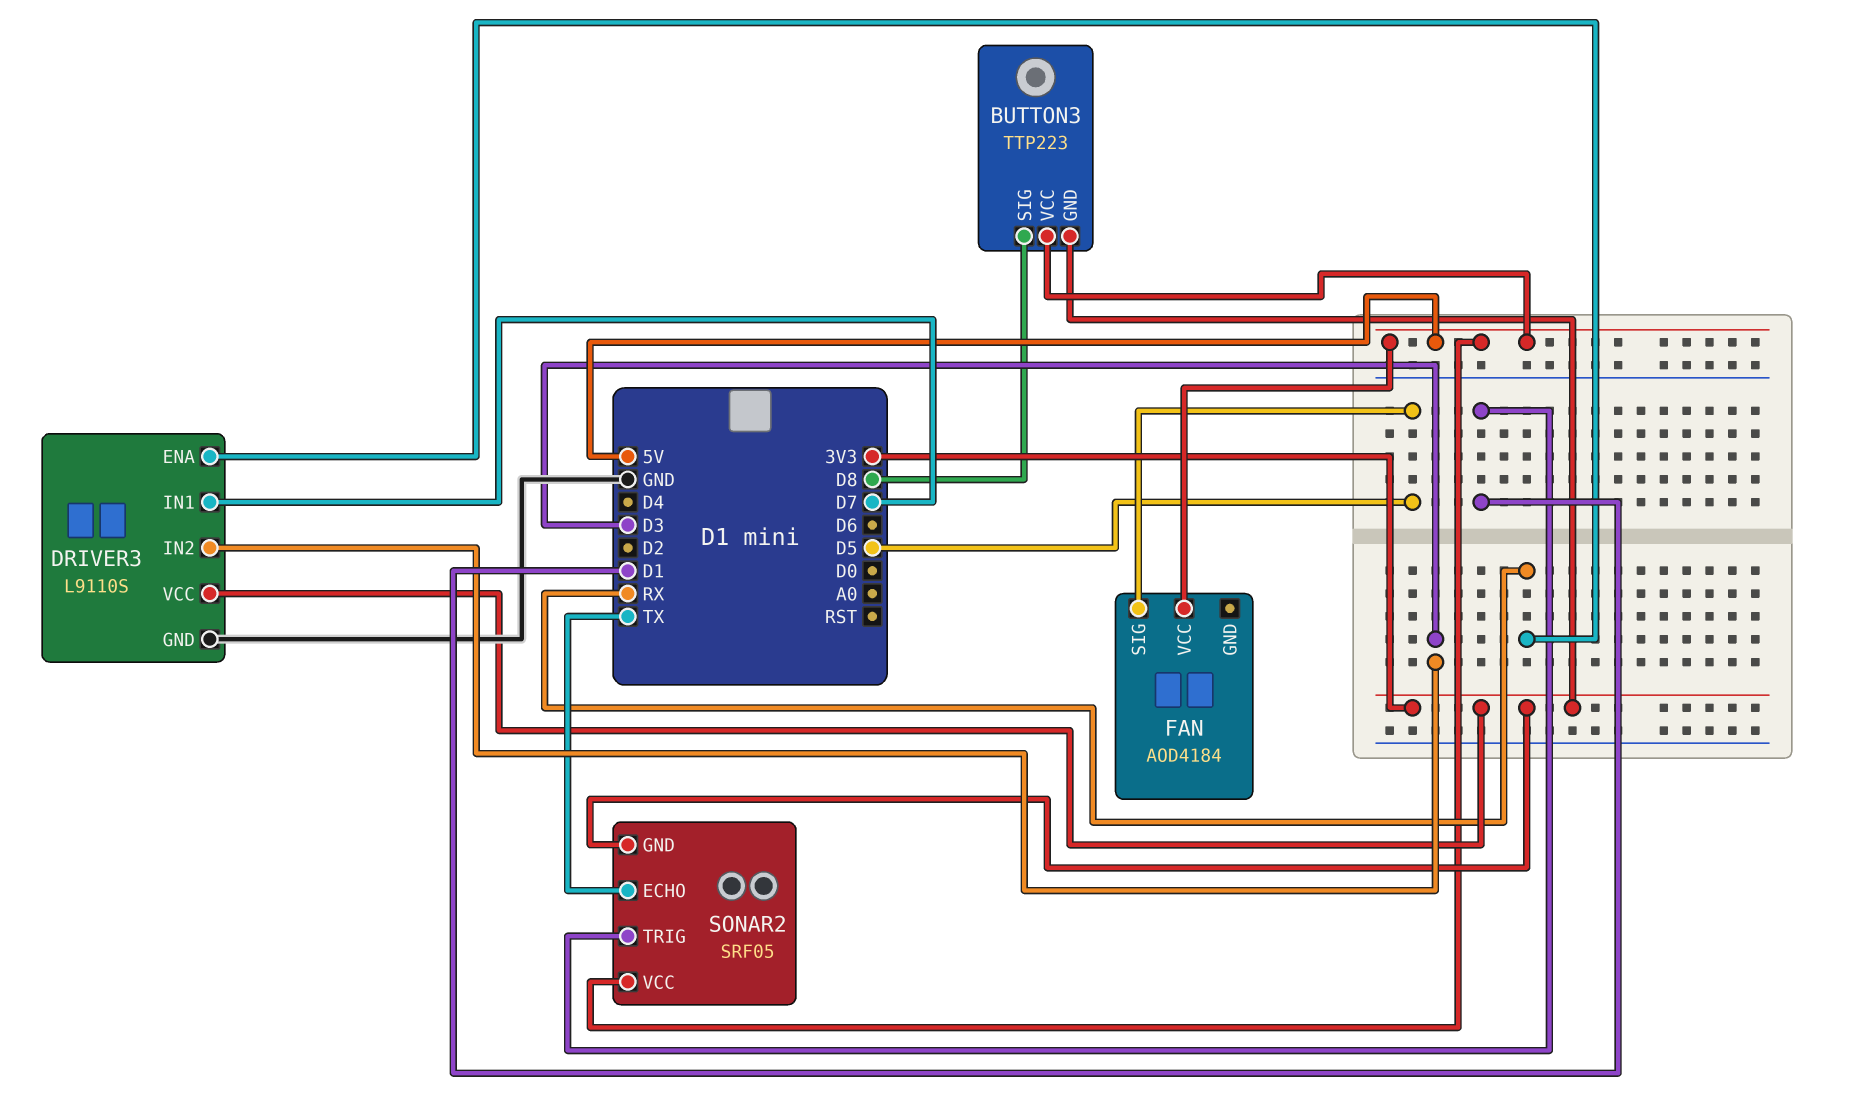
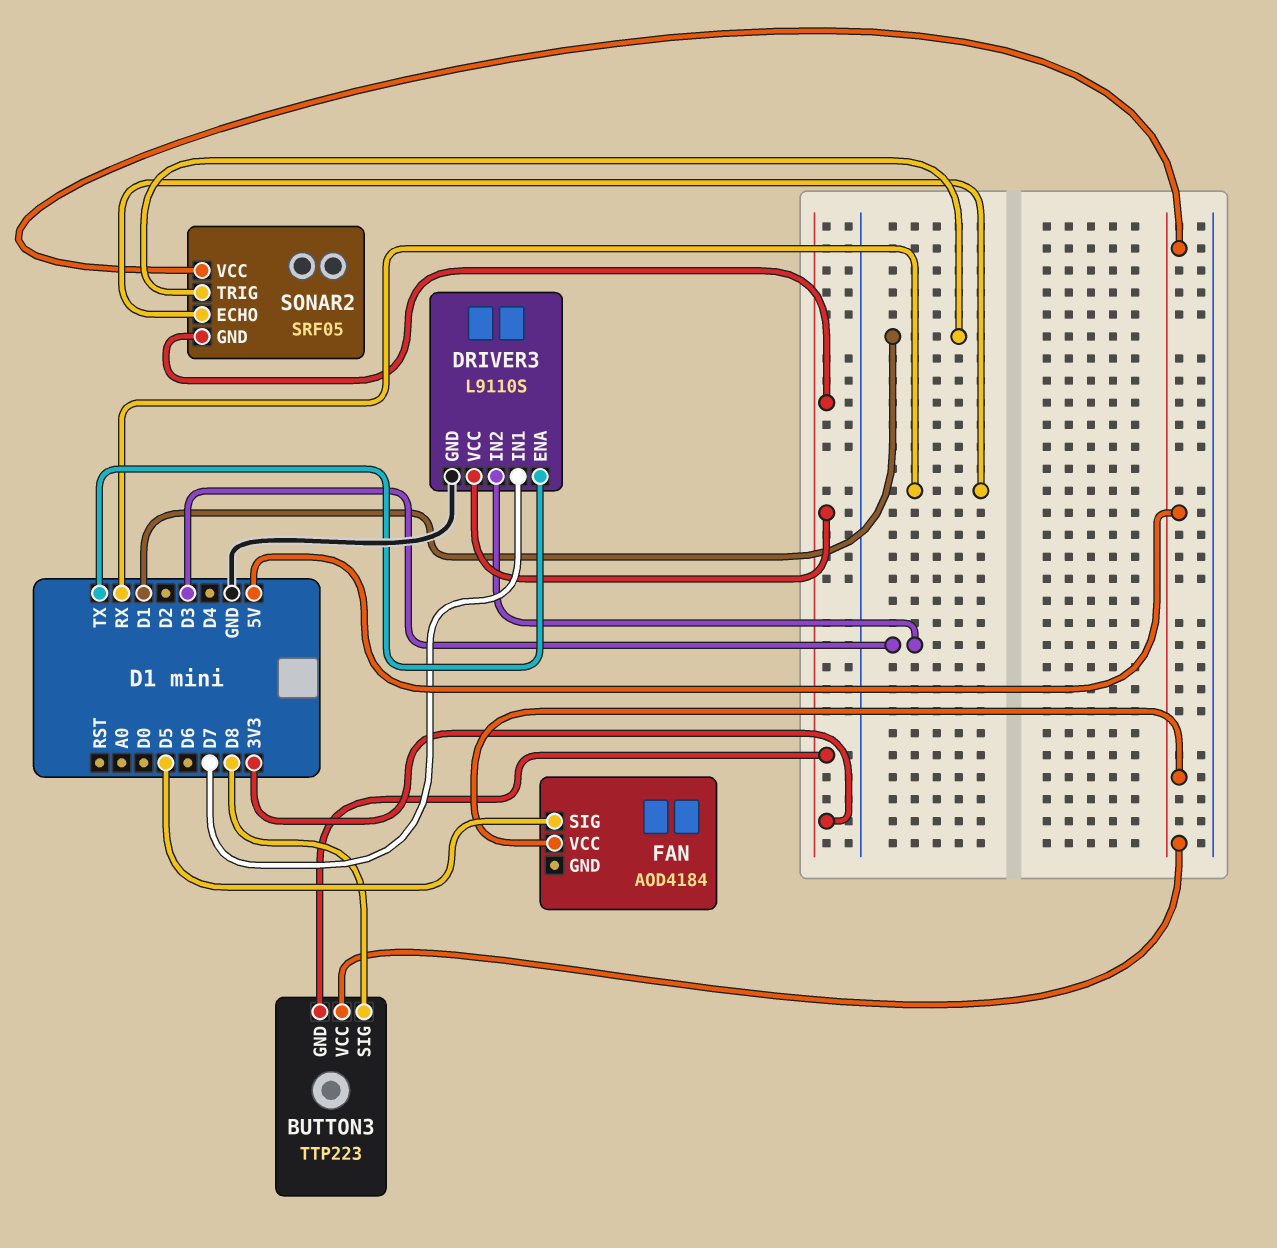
DRIVER3 pin ENA: RX -> TX
SONAR2 pin ECHO: TX -> RX

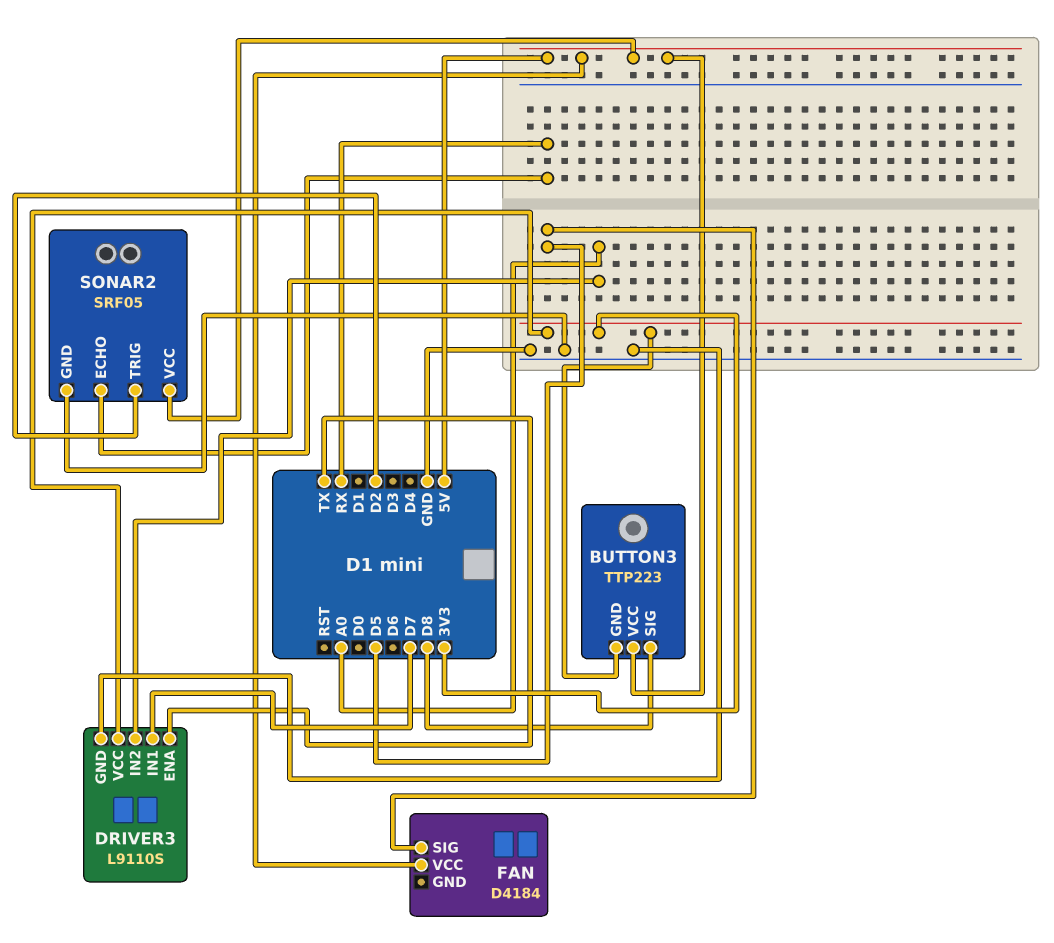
DRIVER3 pin IN2: D3 -> A0
FAN: AOD4184 -> D4184
SONAR2 pin GND: 3V3 -> GND
SONAR2 pin TRIG: D1 -> D2

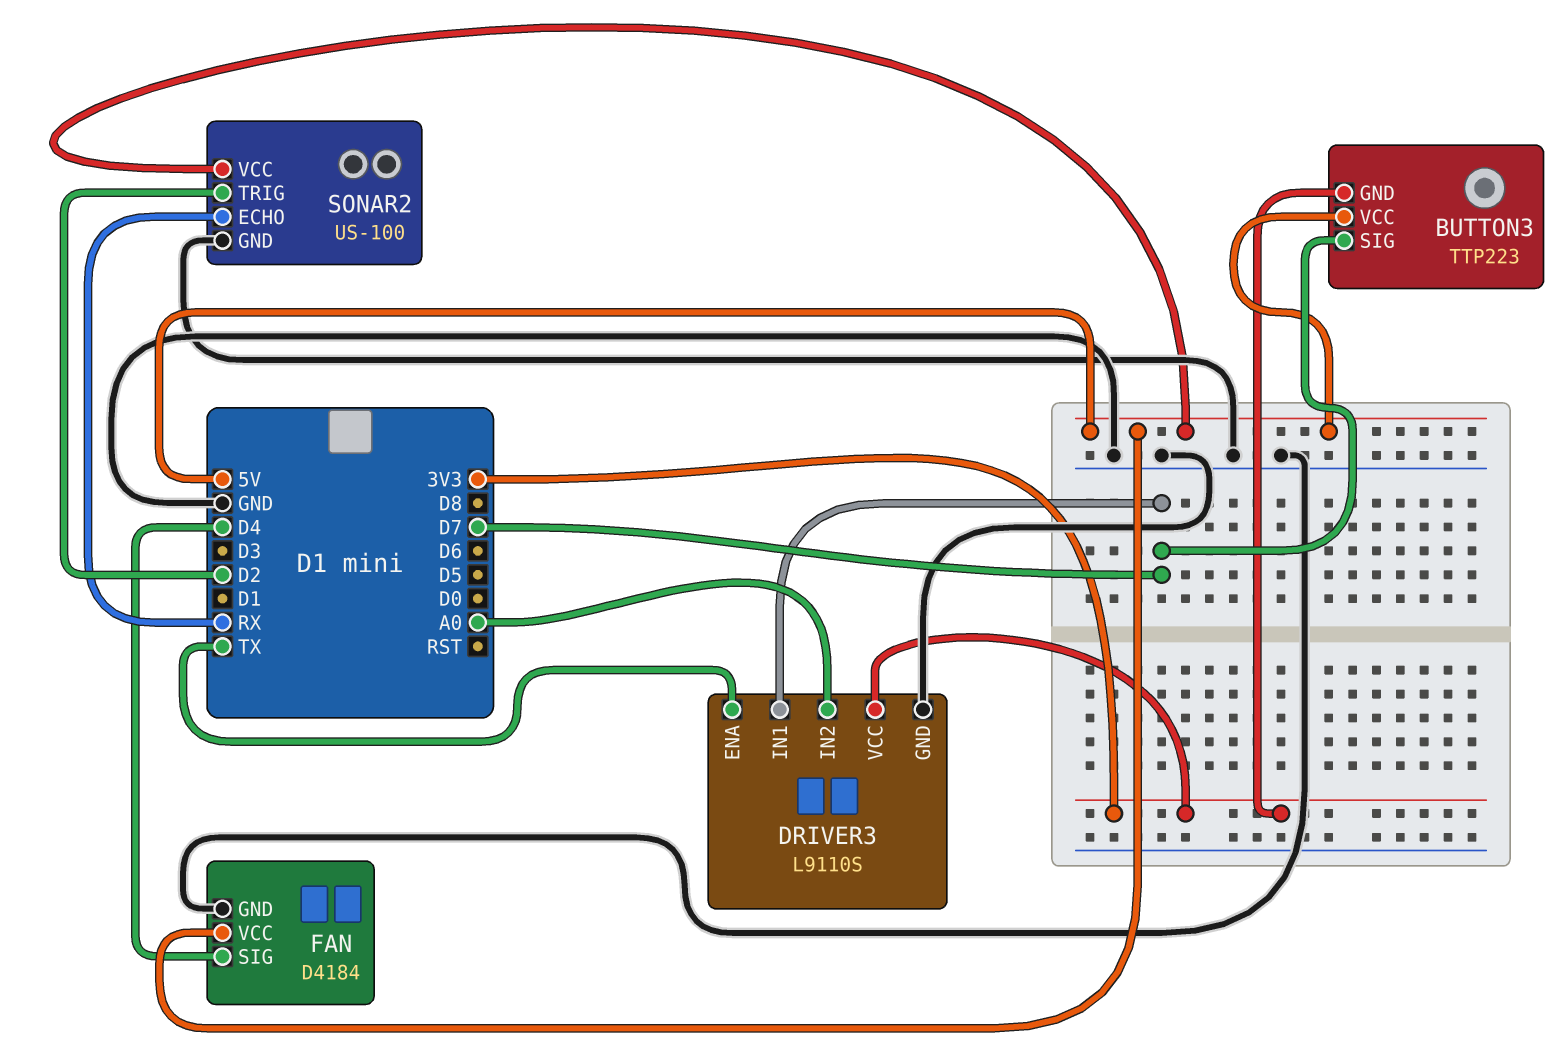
BUTTON3 pin SIG: D8 -> D7
FAN pin GND: none -> GND
FAN pin SIG: D5 -> D4
SONAR2: SRF05 -> US-100

